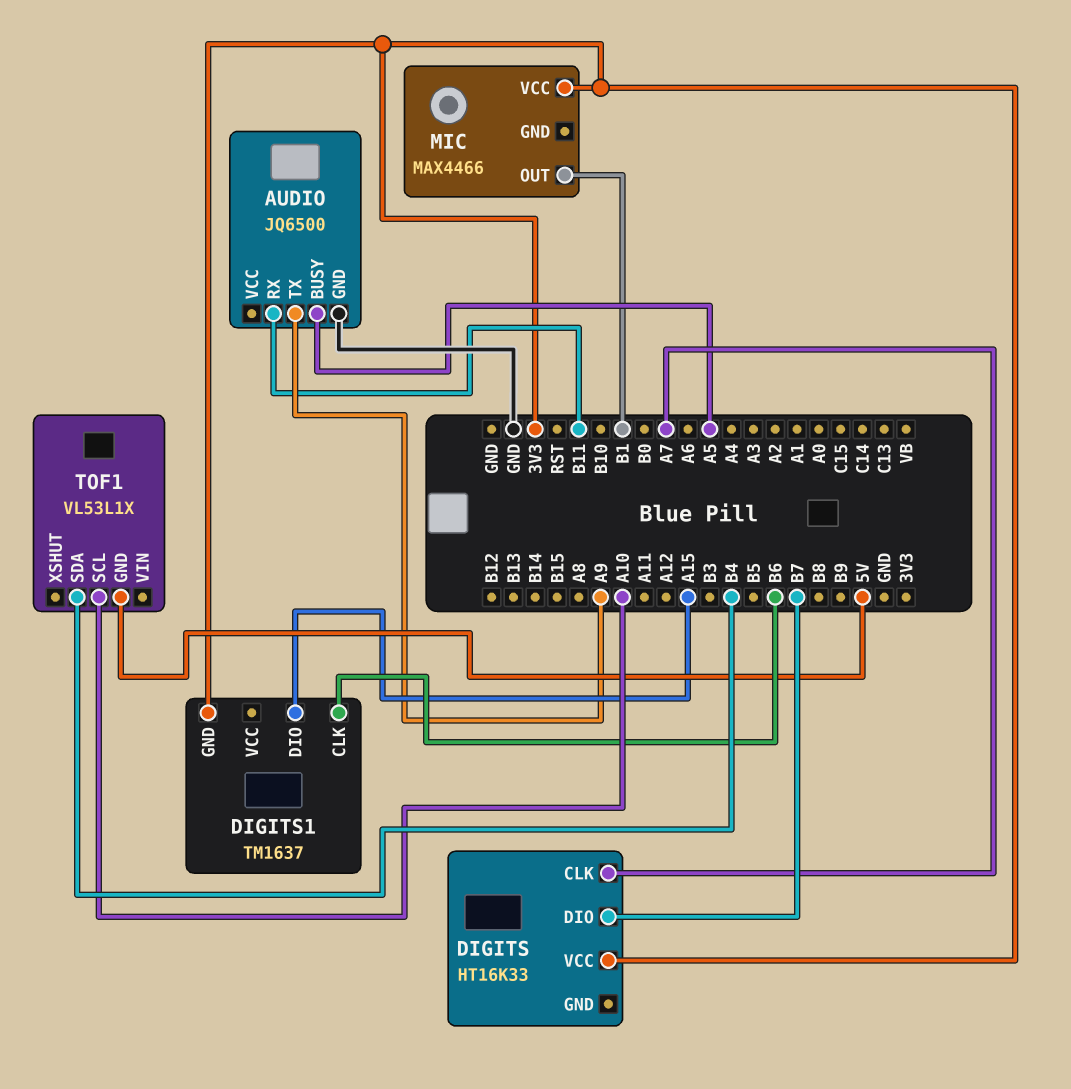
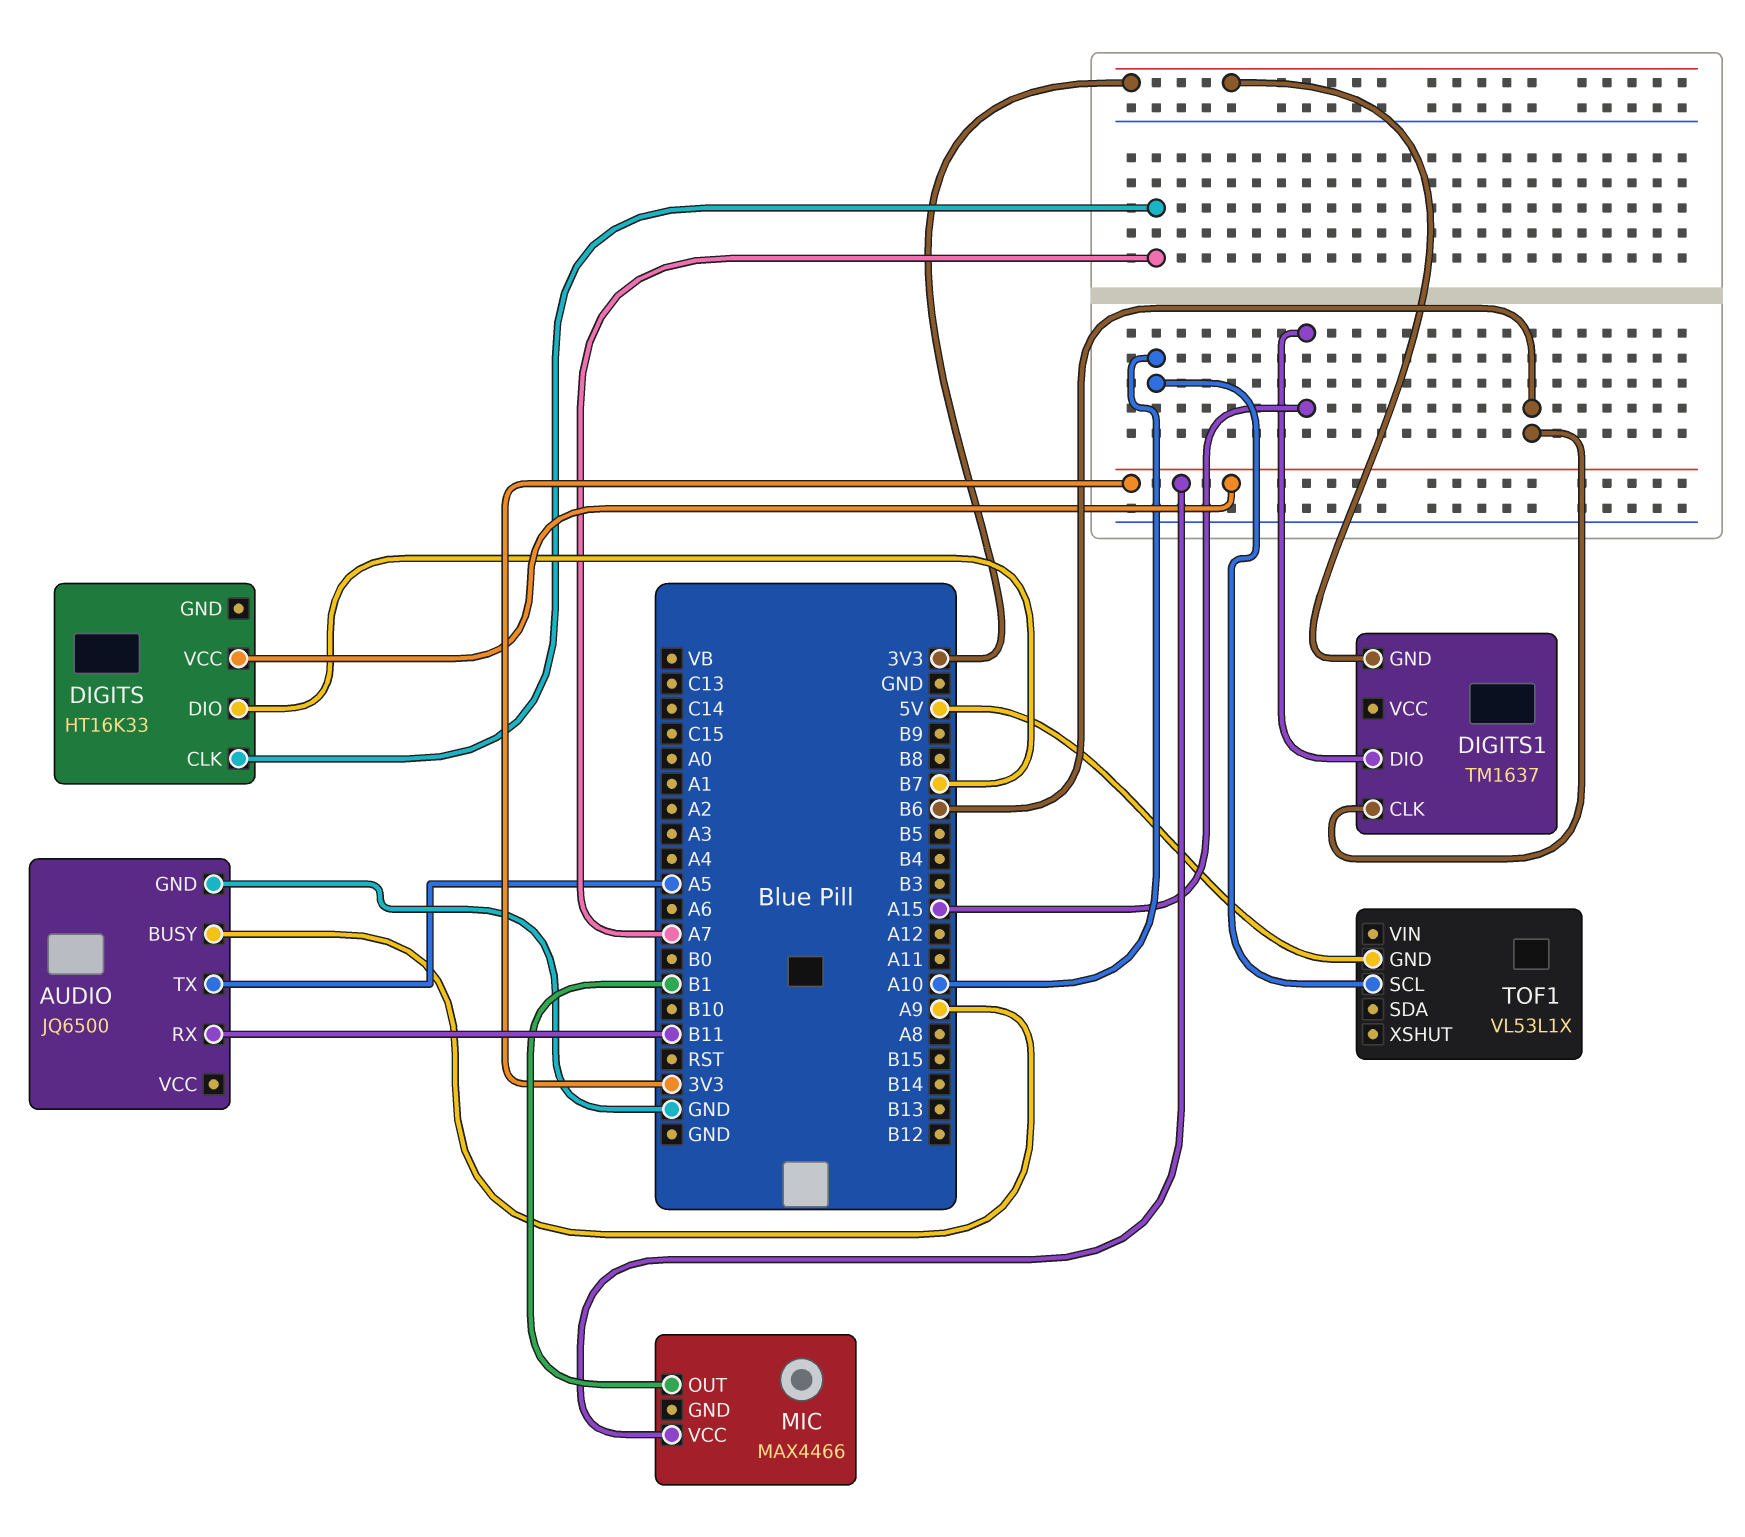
AUDIO pin BUSY: A5 -> A9
AUDIO pin TX: A9 -> A5
TOF1 pin SDA: B4 -> none

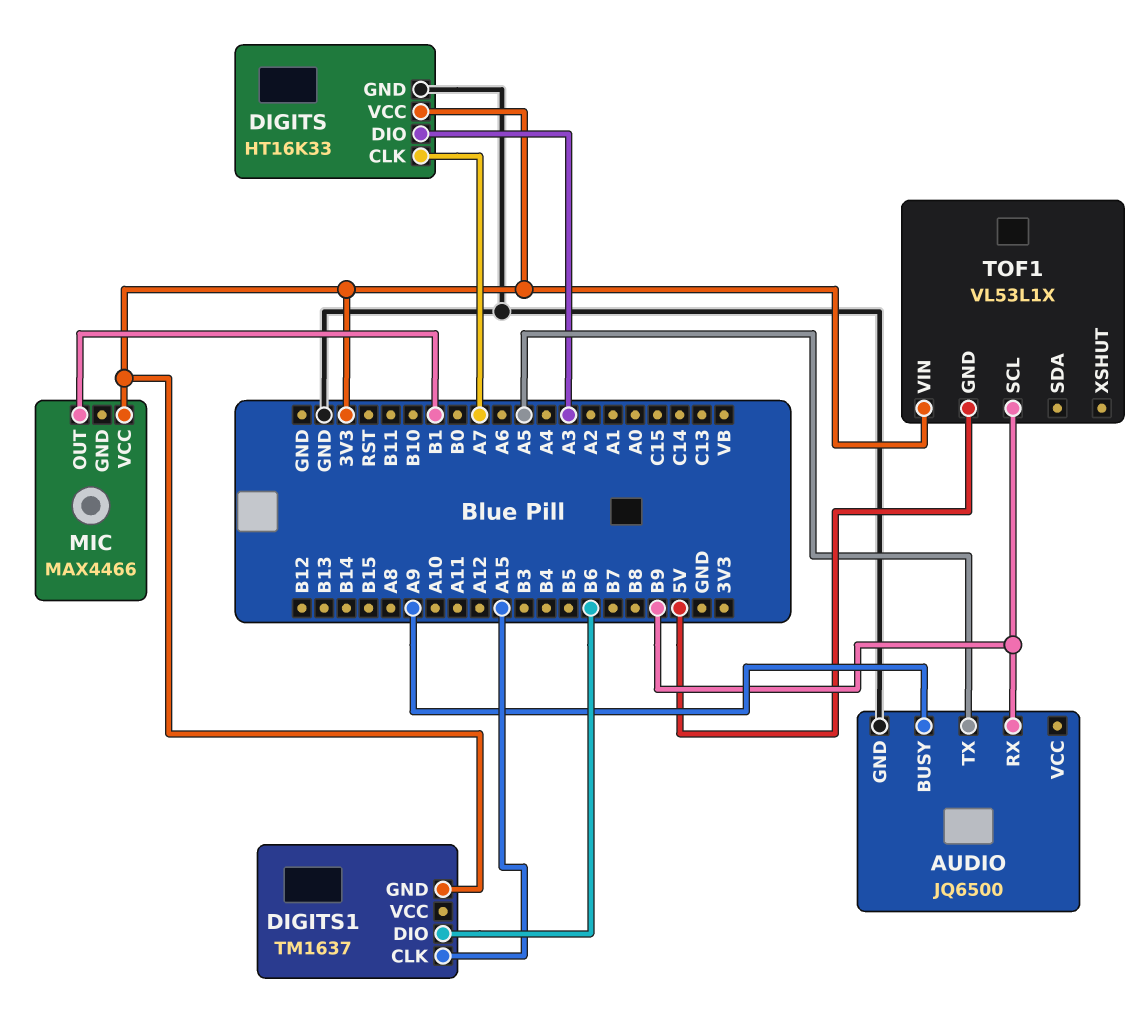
AUDIO pin RX: B11 -> B9
DIGITS pin DIO: B7 -> A3
DIGITS pin GND: none -> GND
DIGITS1 pin CLK: B6 -> A15
DIGITS1 pin DIO: A15 -> B6
TOF1 pin SCL: A10 -> B9
TOF1 pin VIN: none -> 3V3

